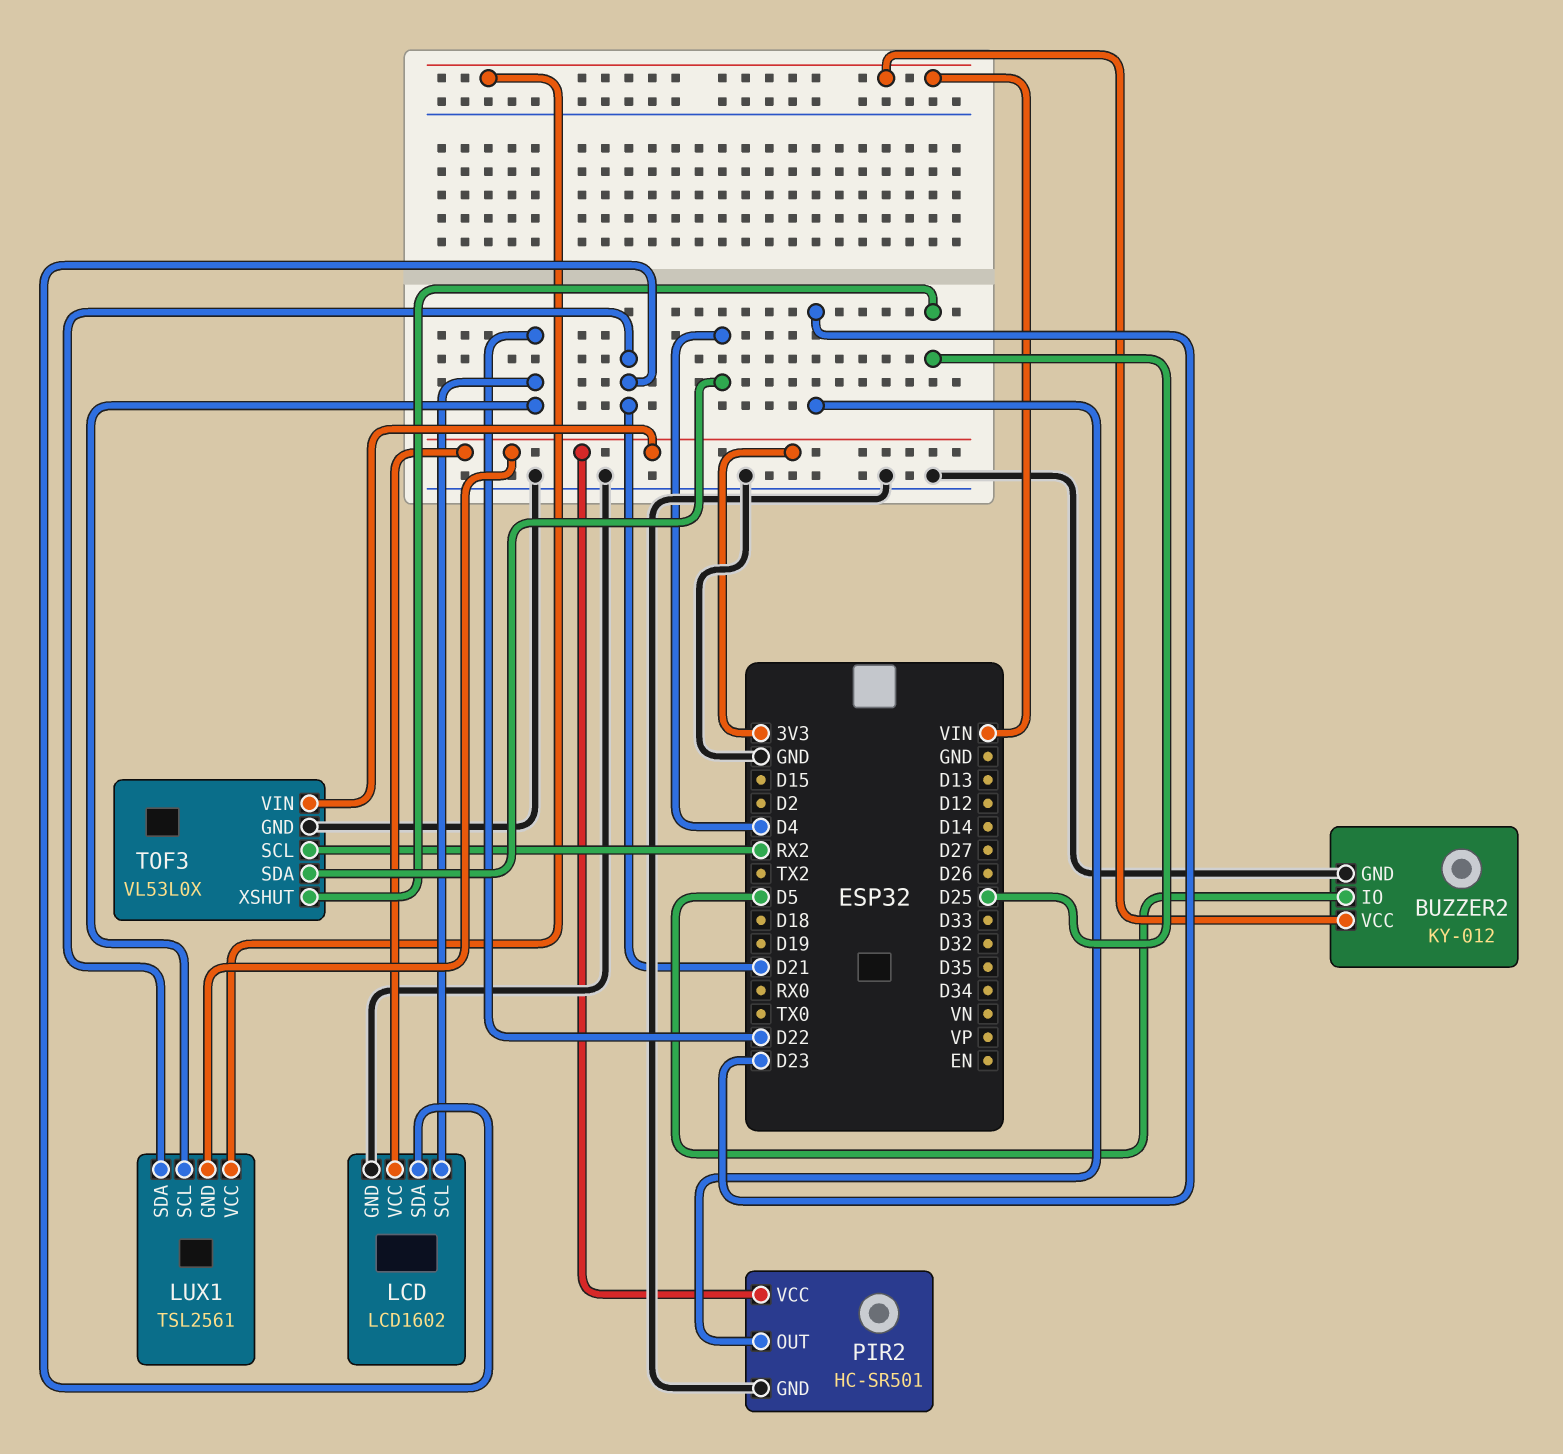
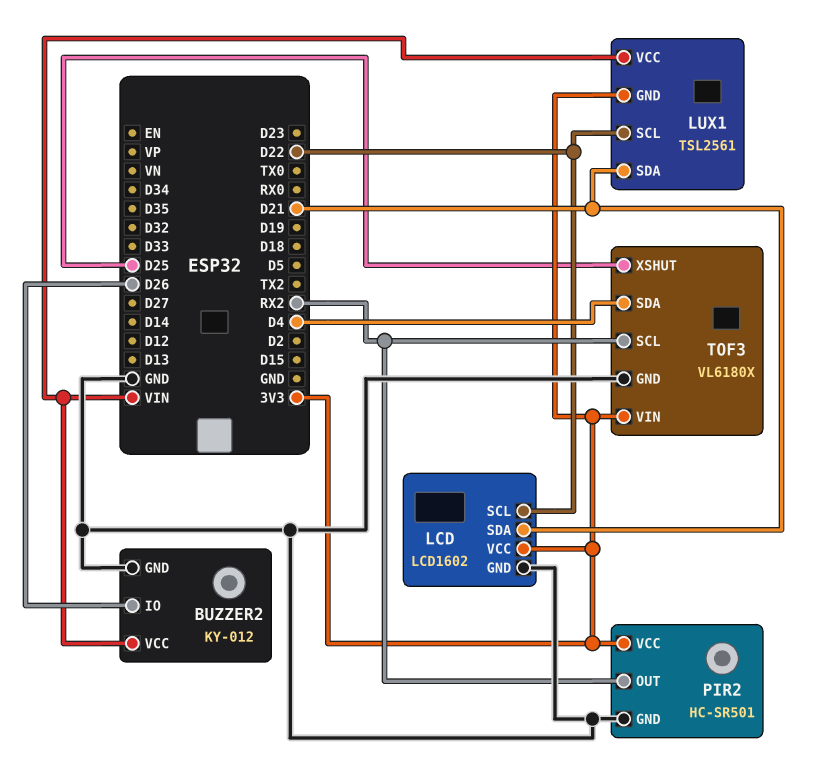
BUZZER2 pin IO: D5 -> D26
PIR2 pin OUT: D23 -> RX2
TOF3: VL53L0X -> VL6180X

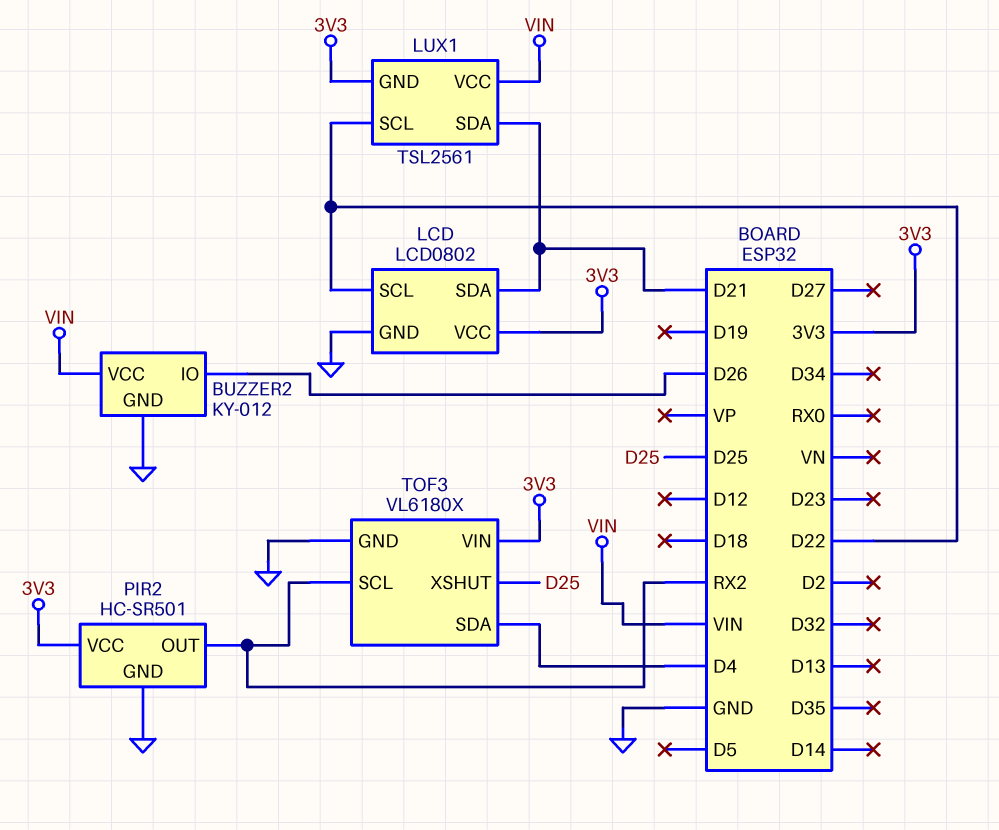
LCD: LCD1602 -> LCD0802

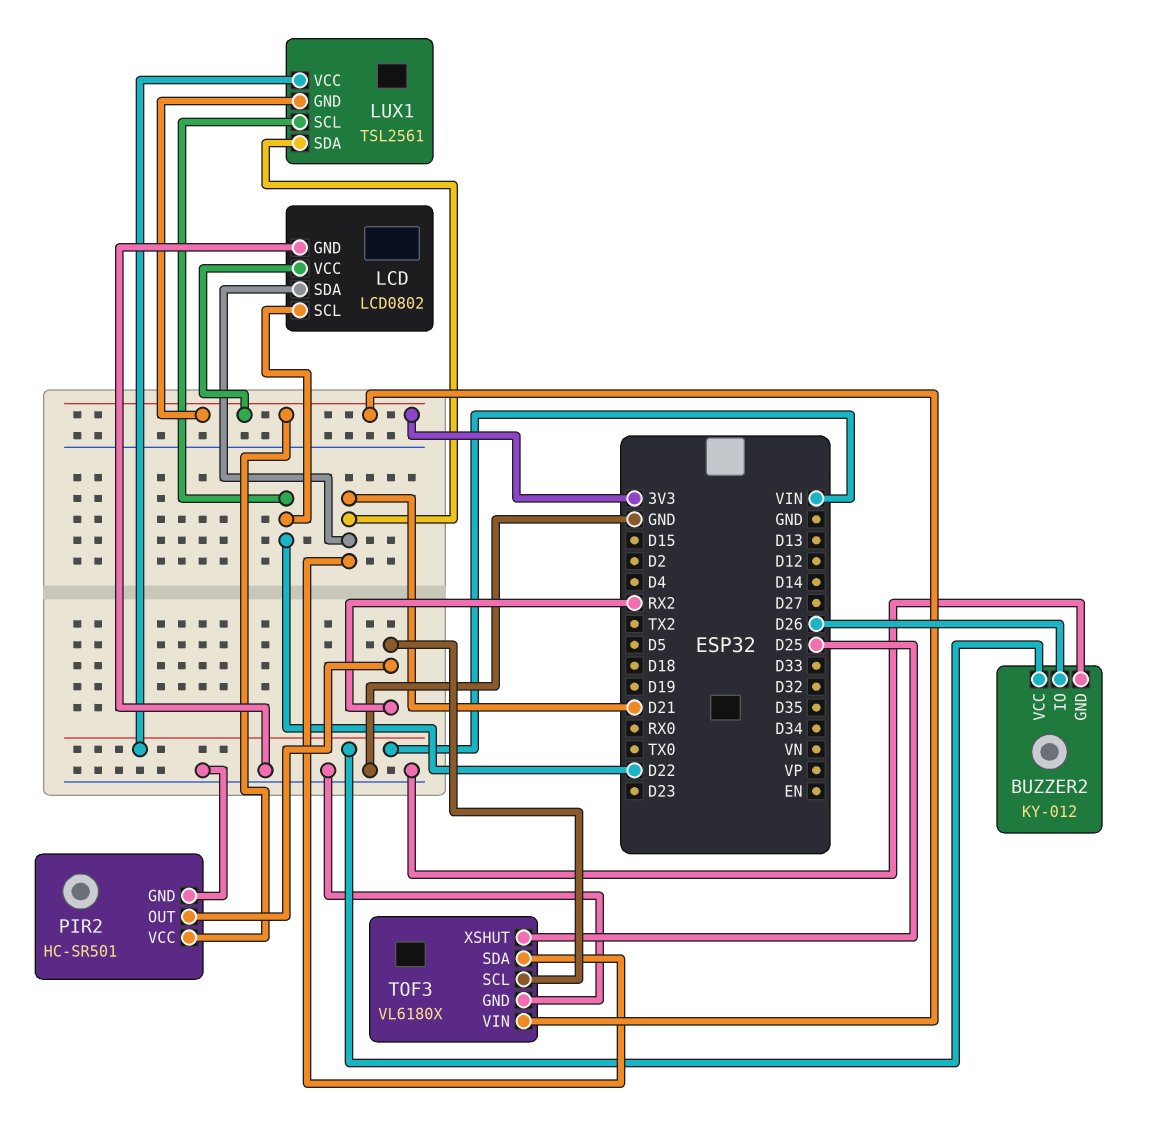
TOF3 pin SDA: D4 -> D21

